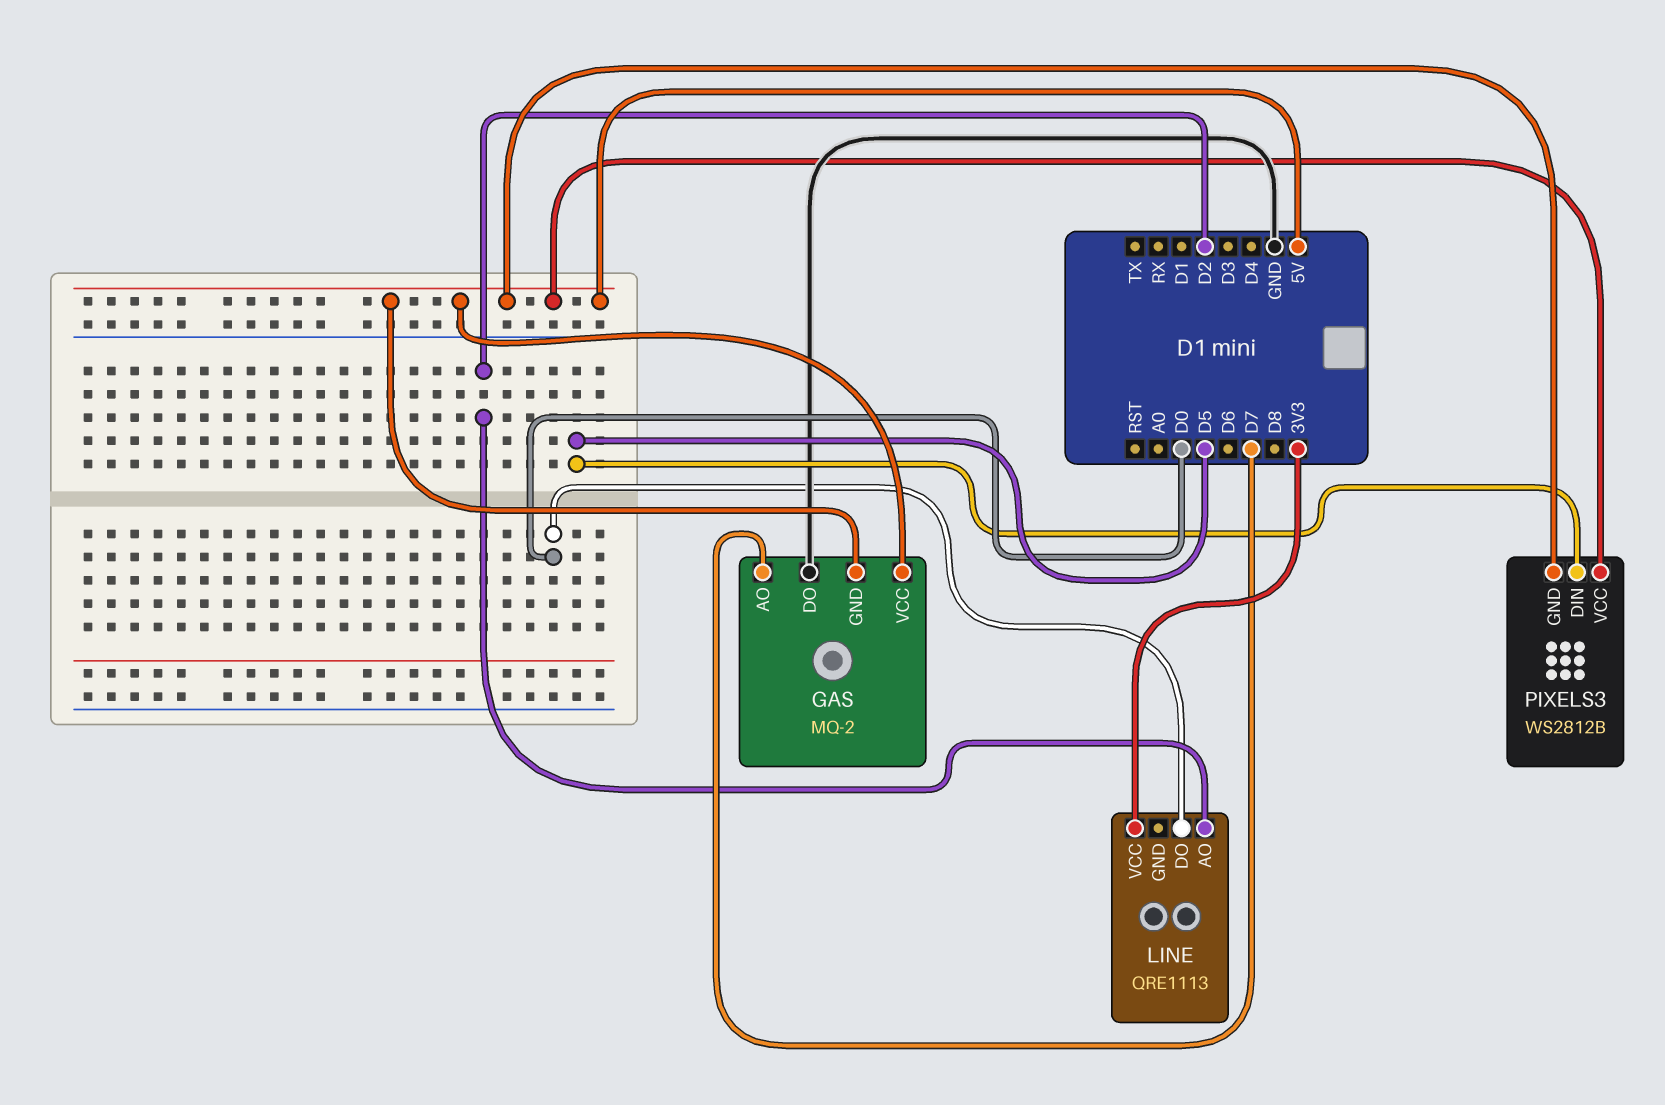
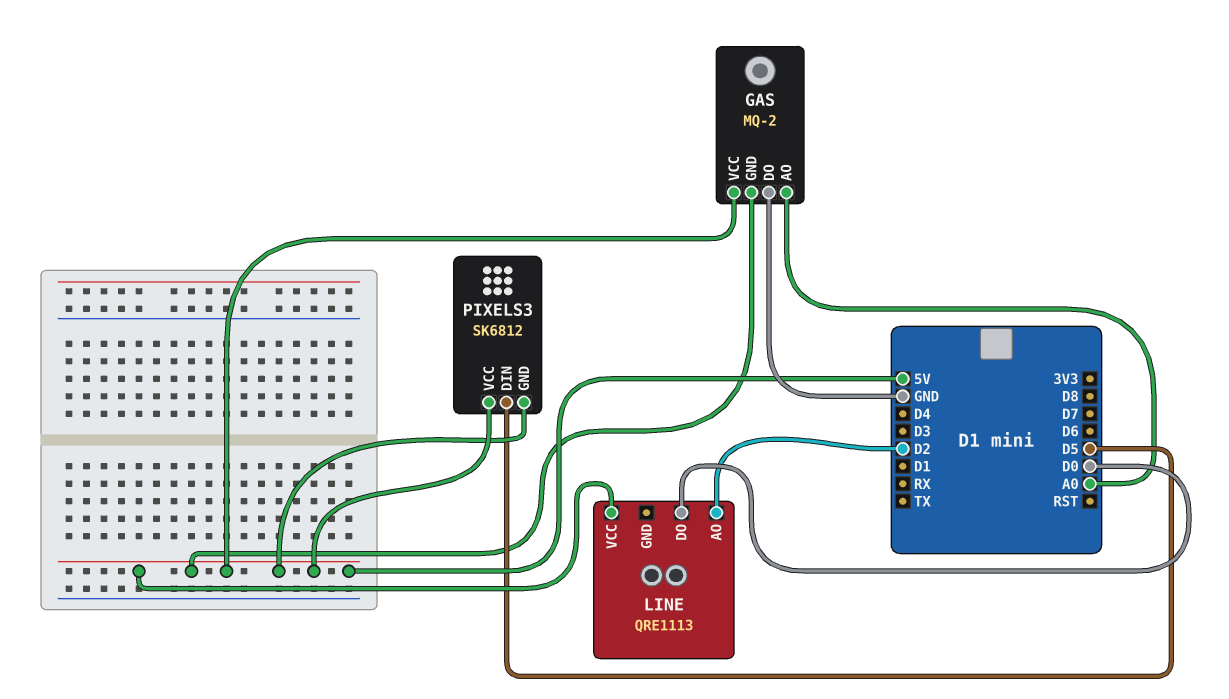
GAS pin AO: D7 -> A0
LINE pin VCC: 3V3 -> 5V
PIXELS3: WS2812B -> SK6812

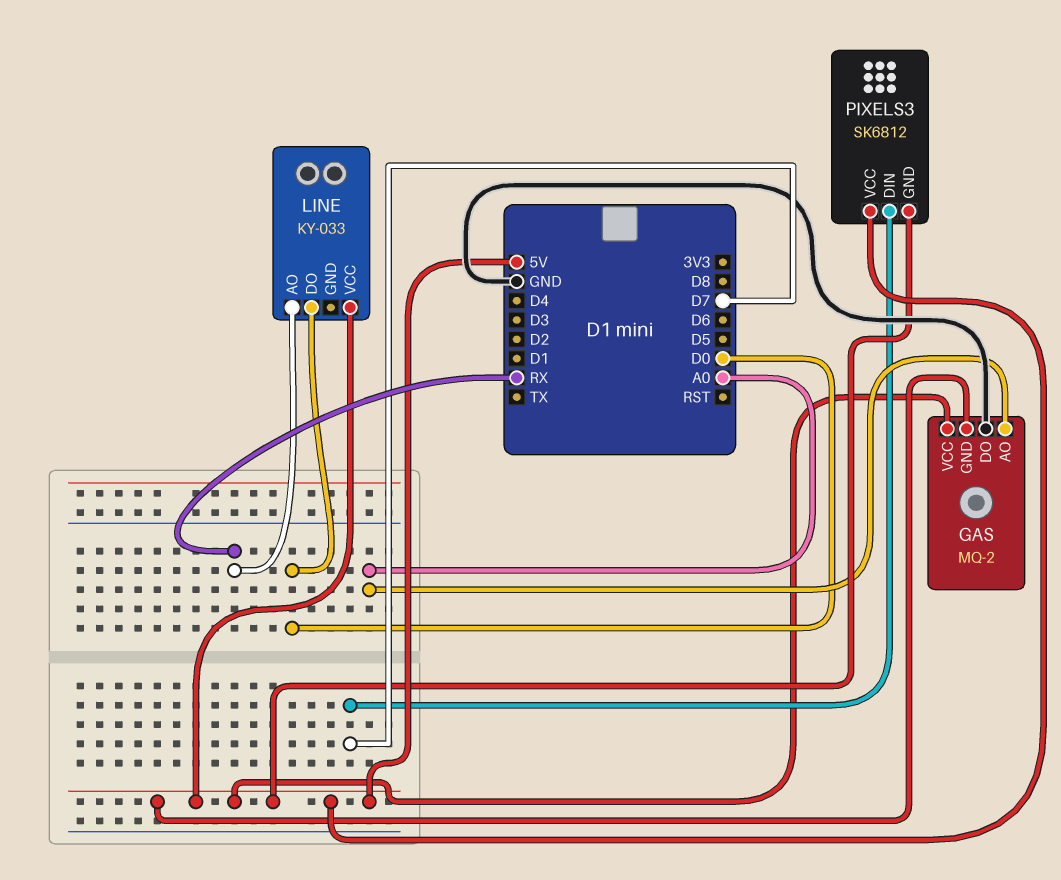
LINE: QRE1113 -> KY-033
LINE pin AO: D2 -> RX
PIXELS3 pin DIN: D5 -> D7

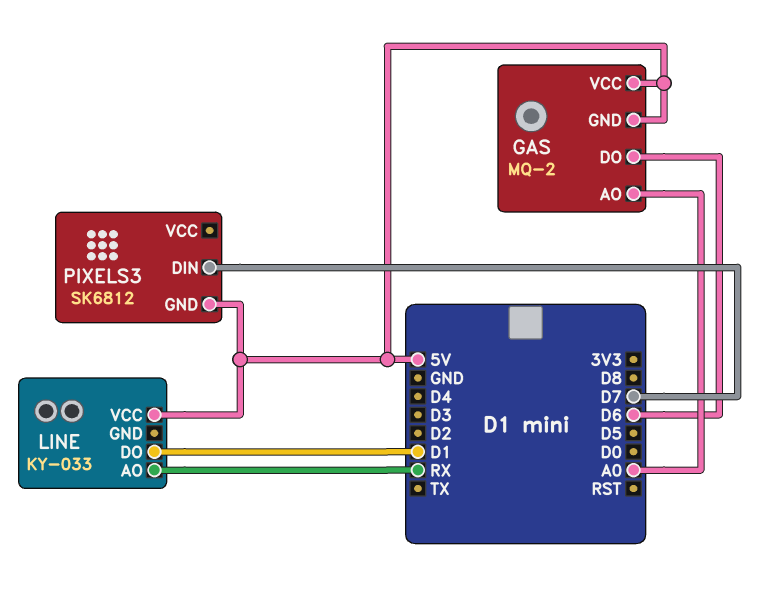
GAS pin DO: GND -> D6
LINE pin DO: D0 -> D1
PIXELS3 pin VCC: 5V -> none

